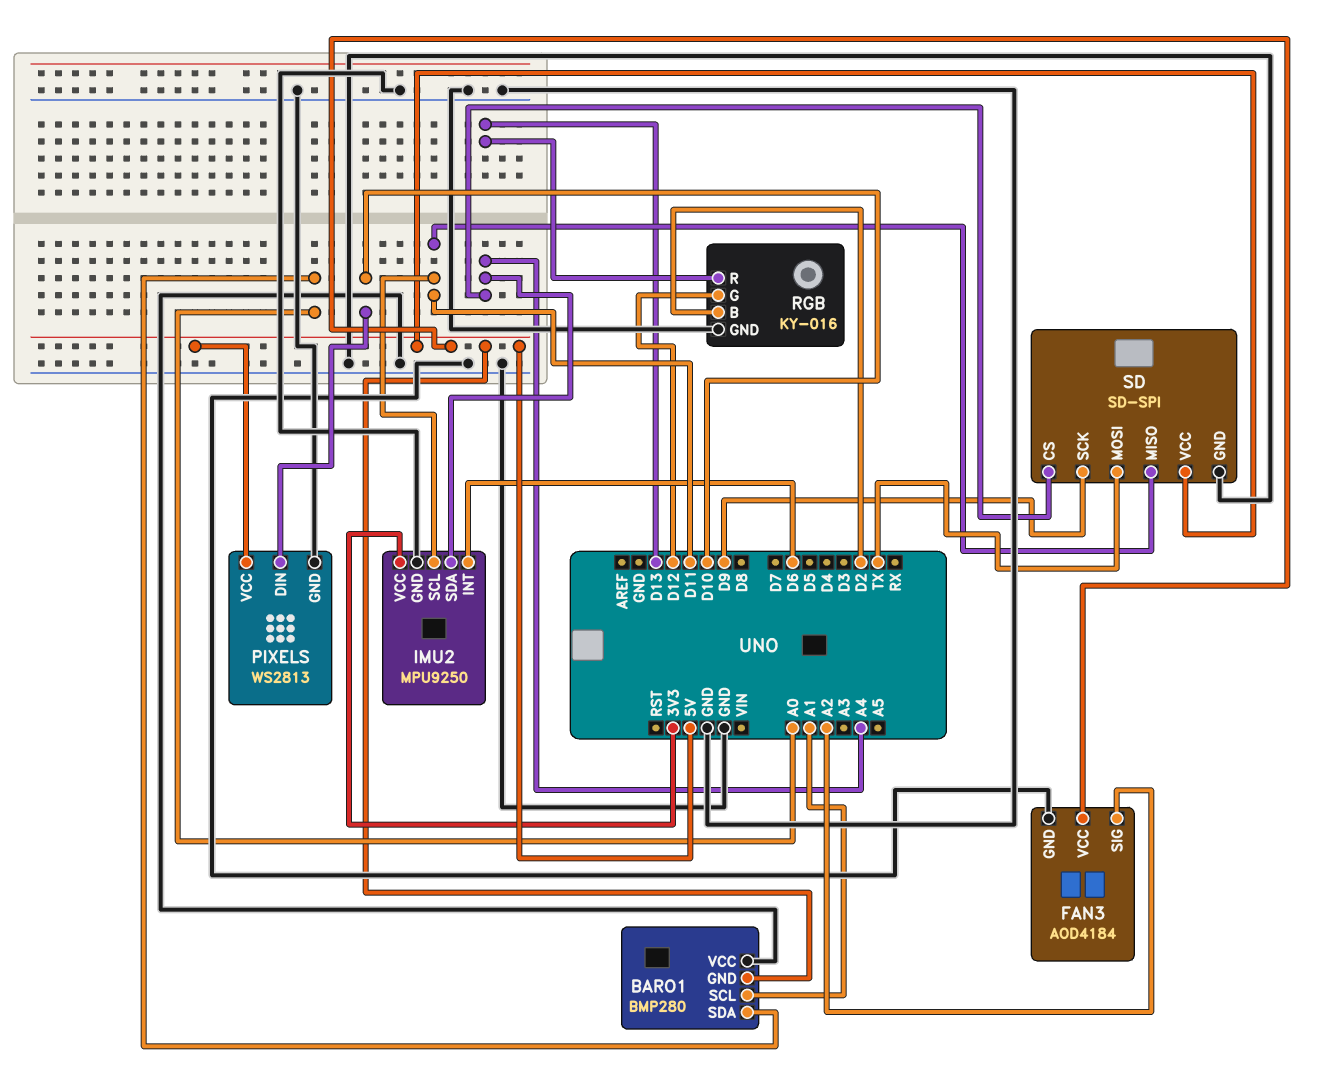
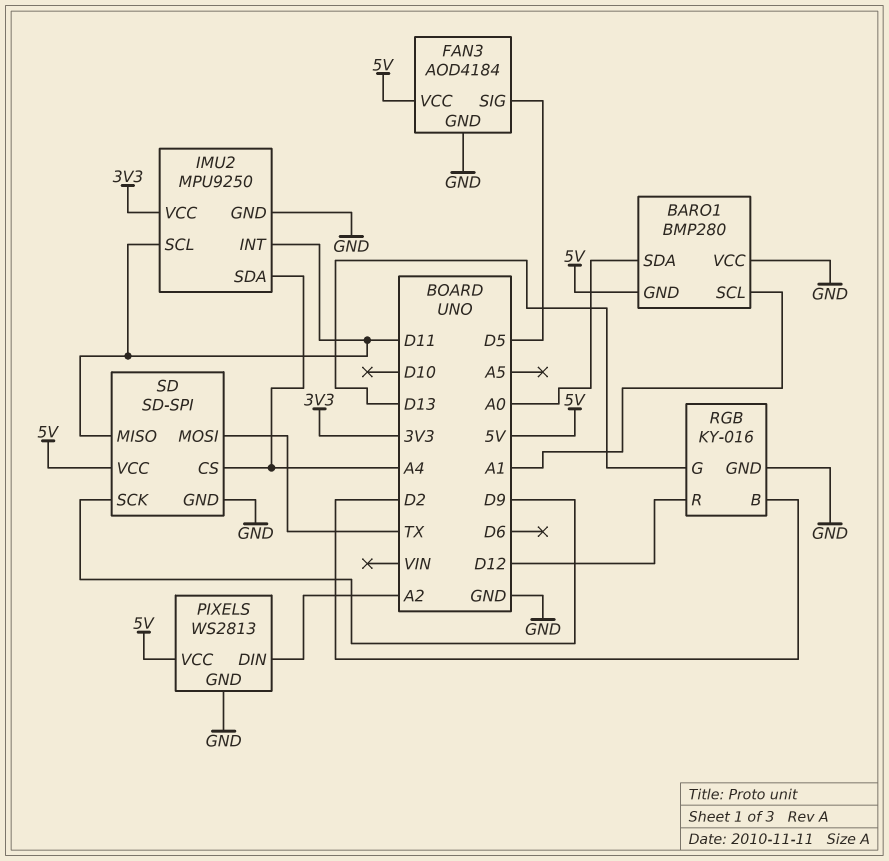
FAN3 pin SIG: A2 -> D5
IMU2 pin INT: D6 -> D11
PIXELS pin DIN: D10 -> A2
RGB pin G: D12 -> D13
RGB pin R: D13 -> D12

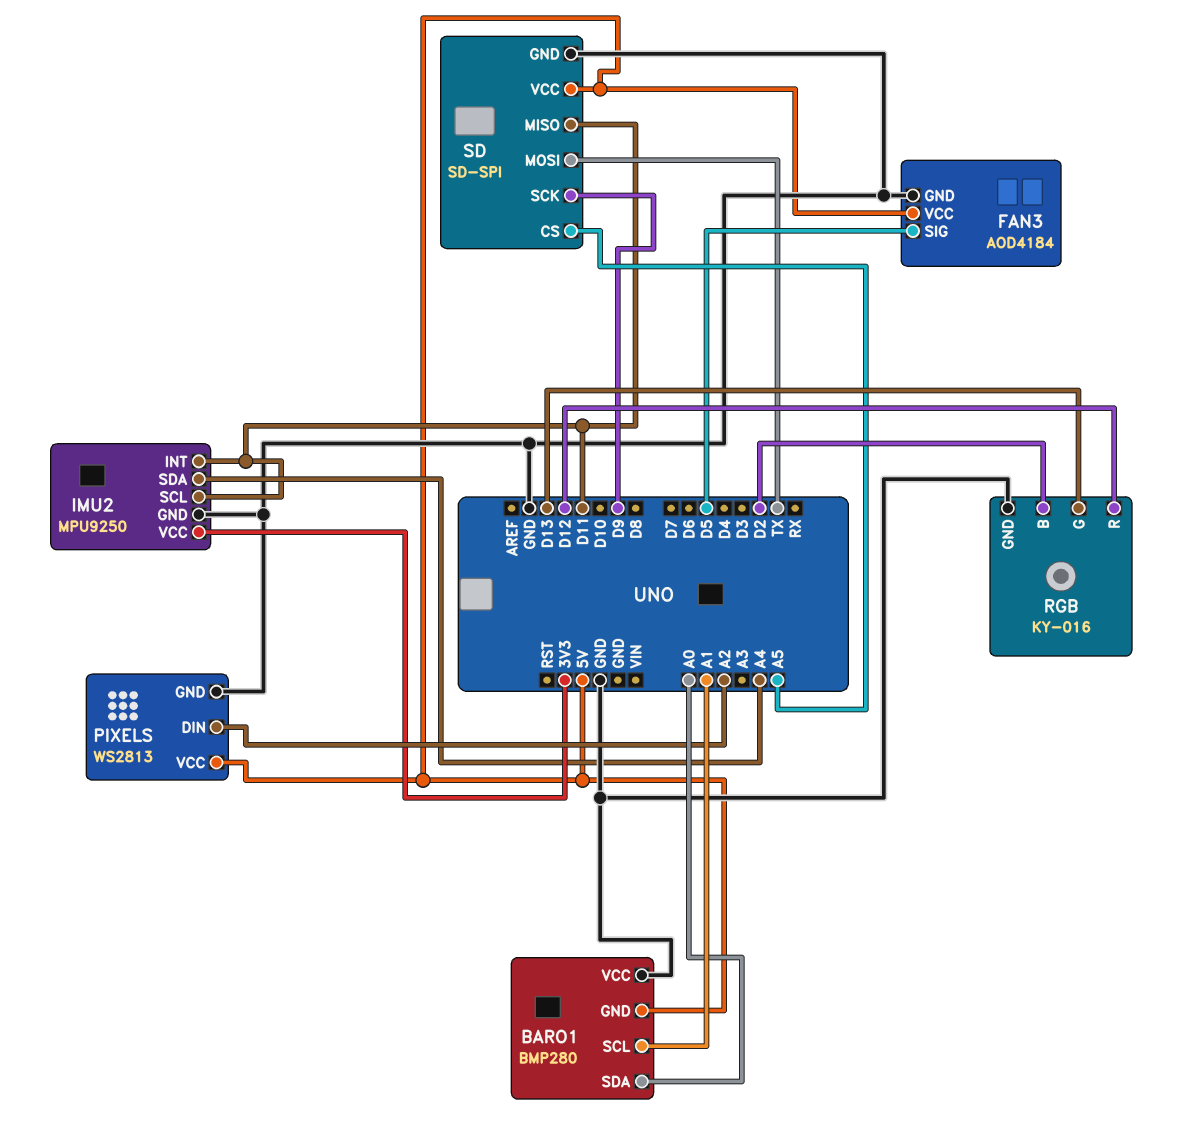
SD pin CS: A4 -> A5

